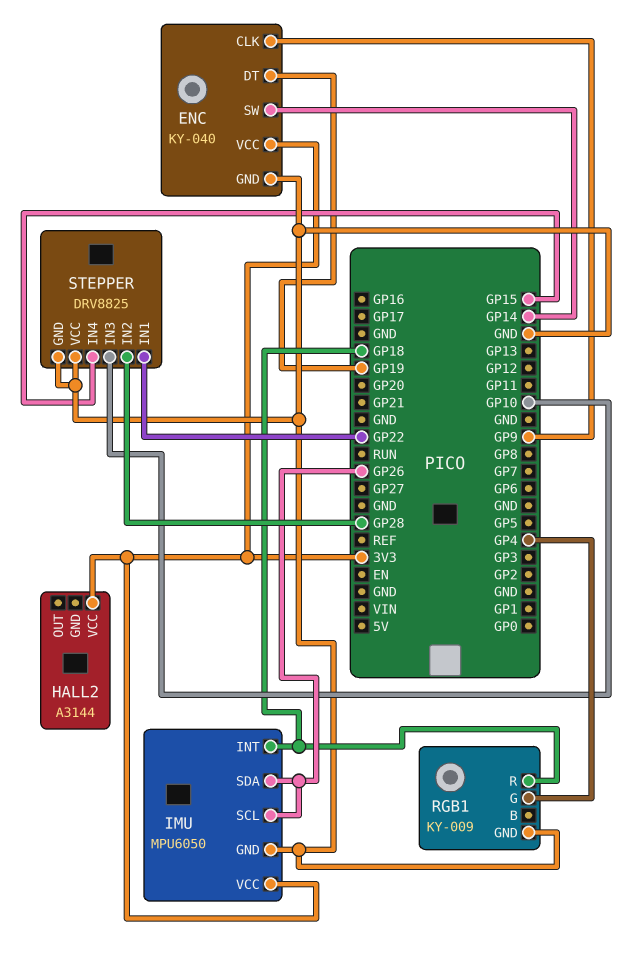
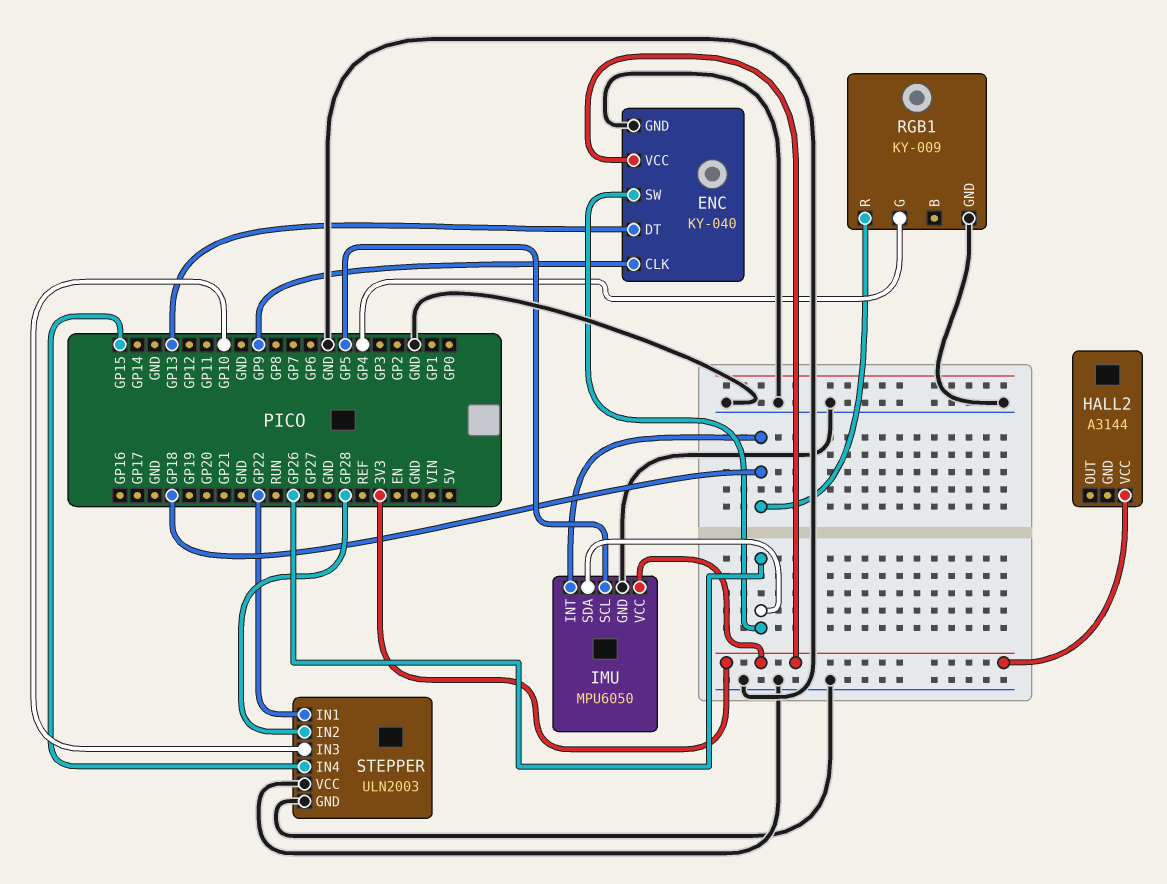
ENC pin DT: GP19 -> GP13
ENC pin SW: GP14 -> GP26
IMU pin SCL: GP26 -> GP5
STEPPER: DRV8825 -> ULN2003

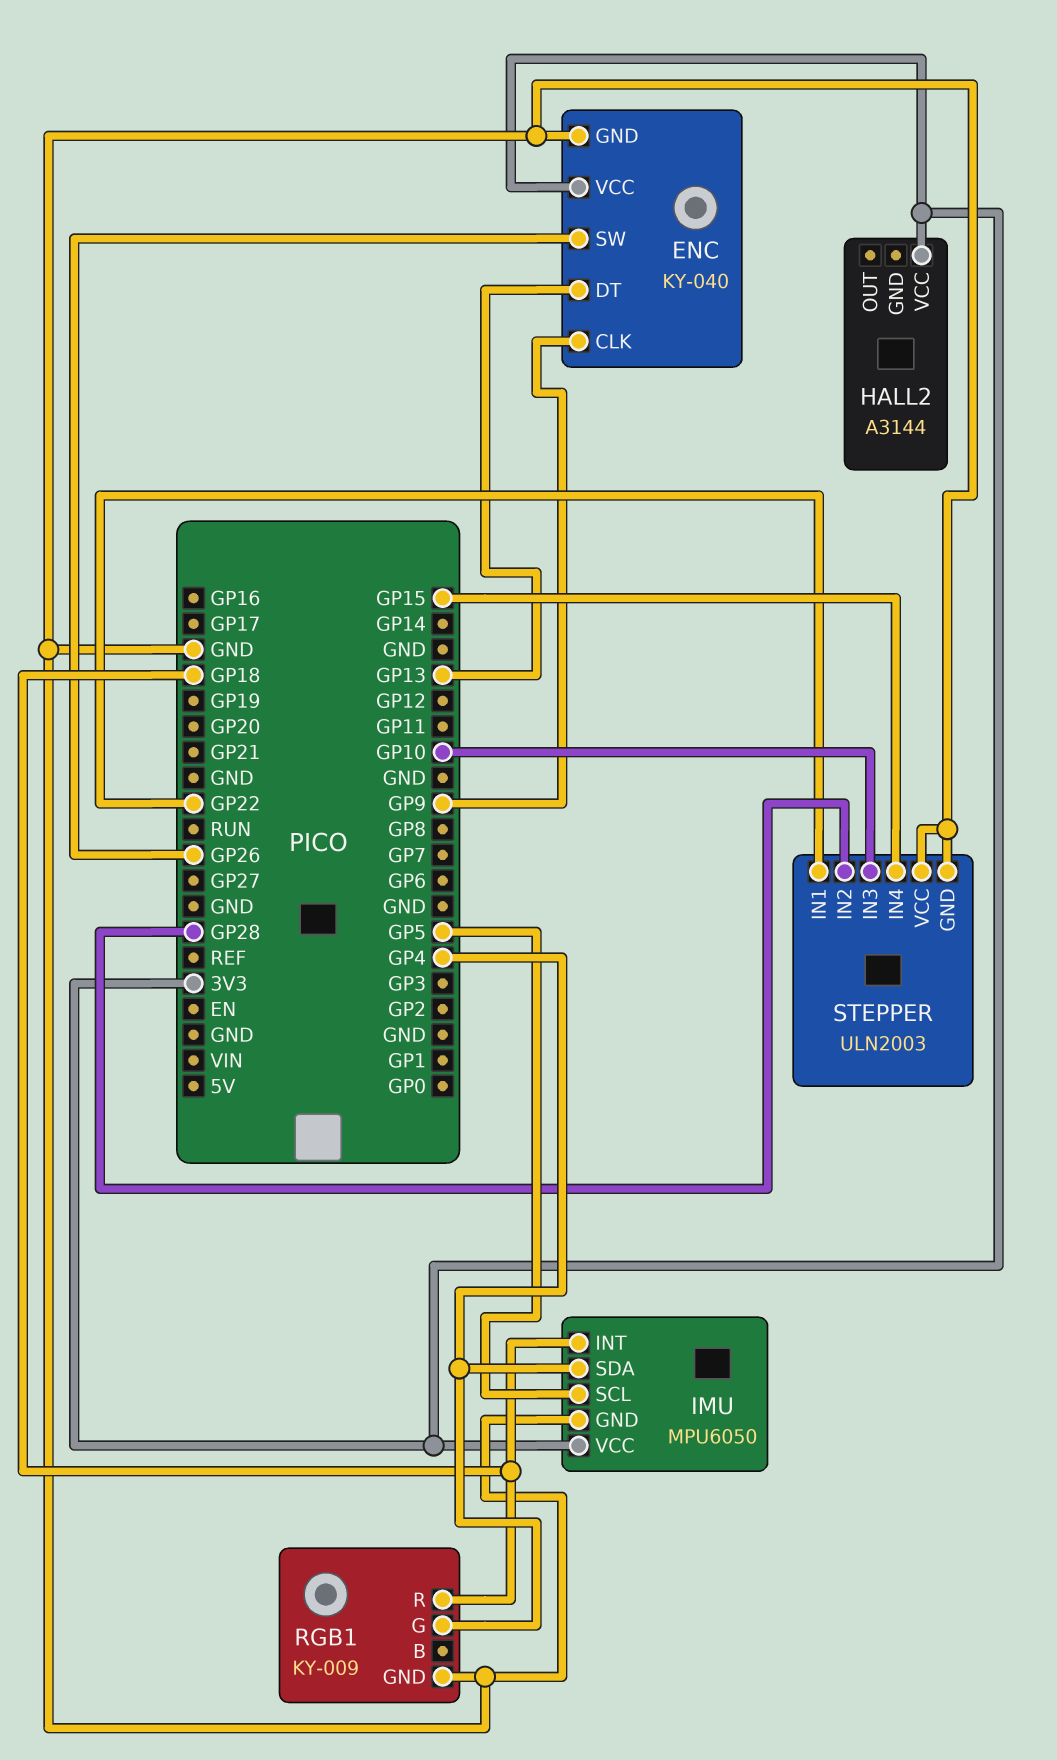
IMU pin SDA: GP26 -> GP4

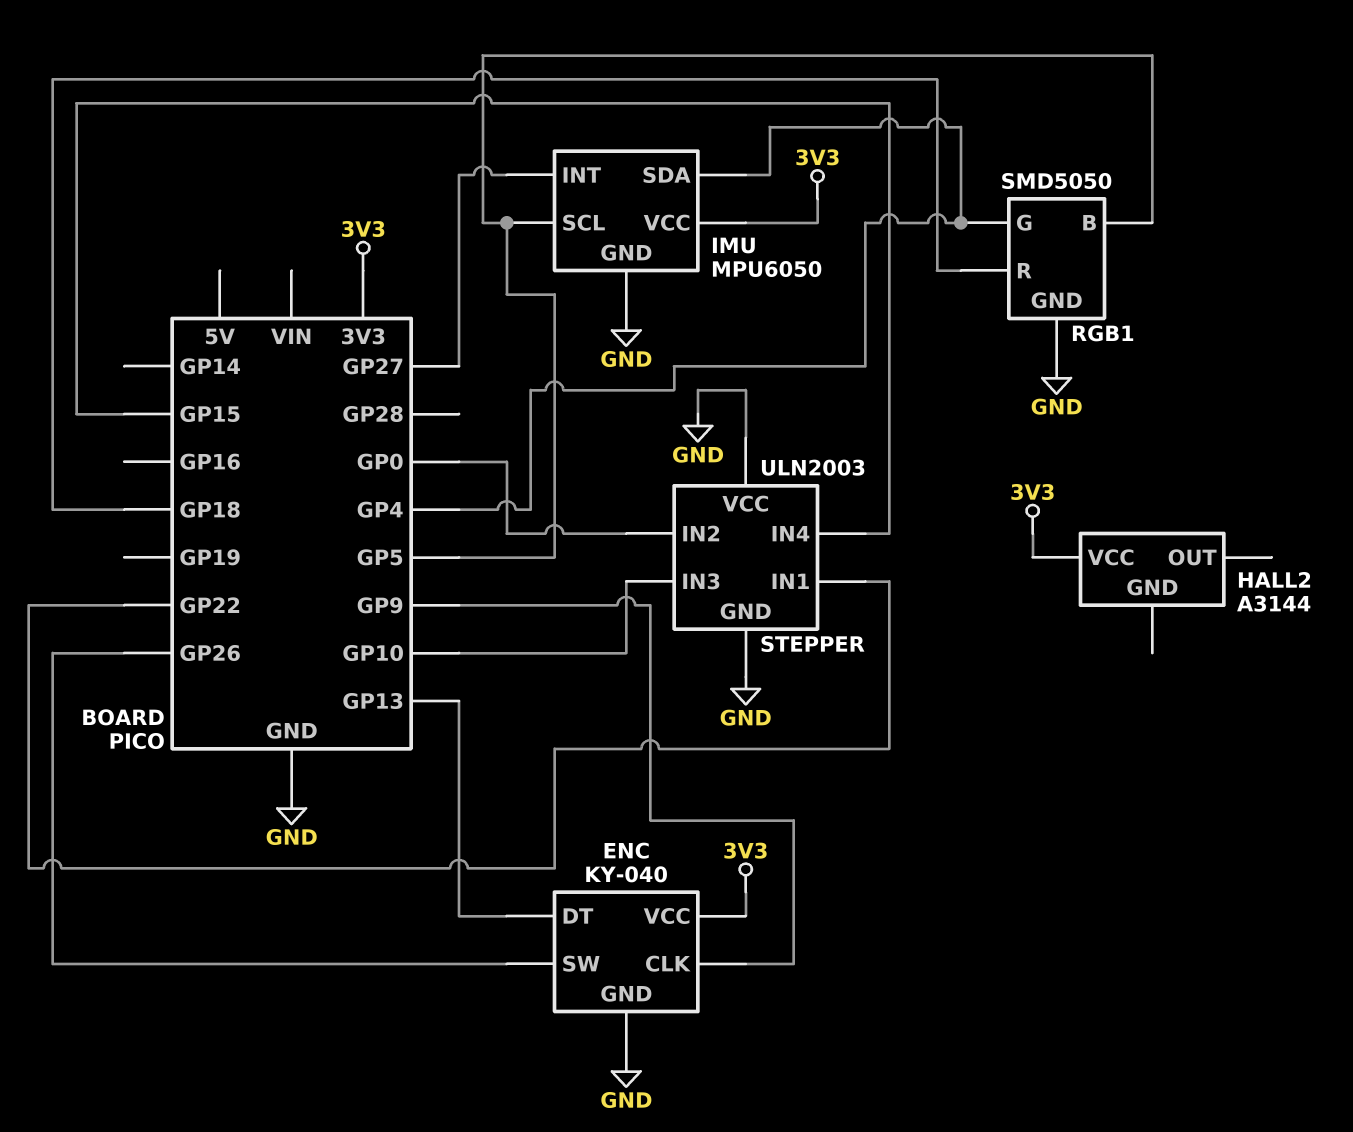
IMU pin INT: GP18 -> GP27
RGB1: KY-009 -> SMD5050
RGB1 pin B: none -> GP5
STEPPER pin IN2: GP28 -> GP0

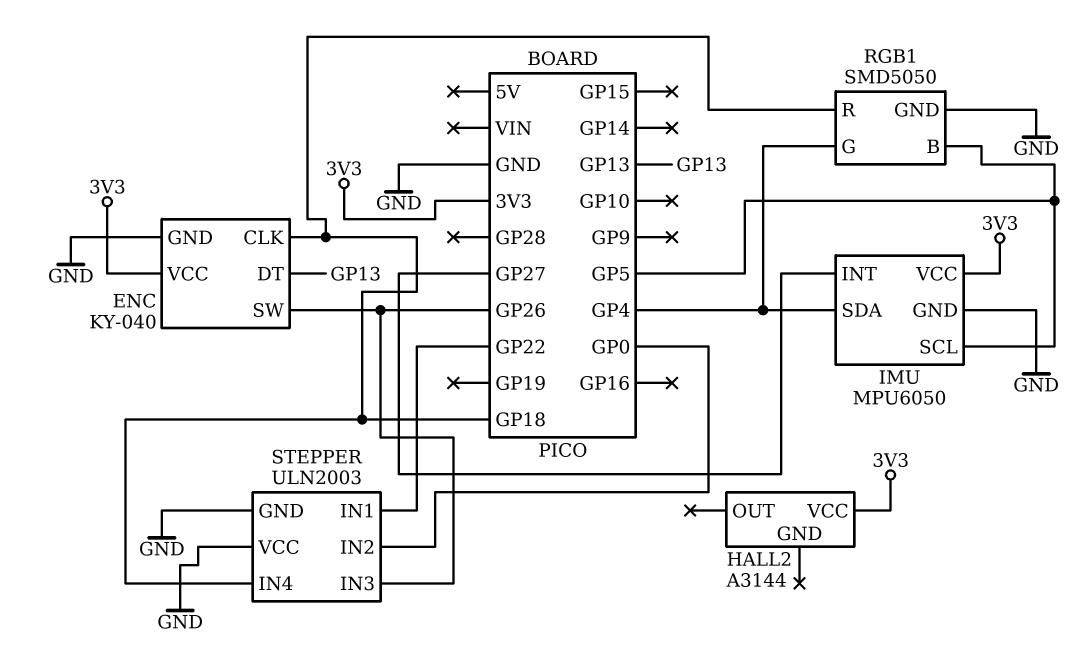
ENC pin CLK: GP9 -> GP18
STEPPER pin IN3: GP10 -> GP26
STEPPER pin IN4: GP15 -> GP18

